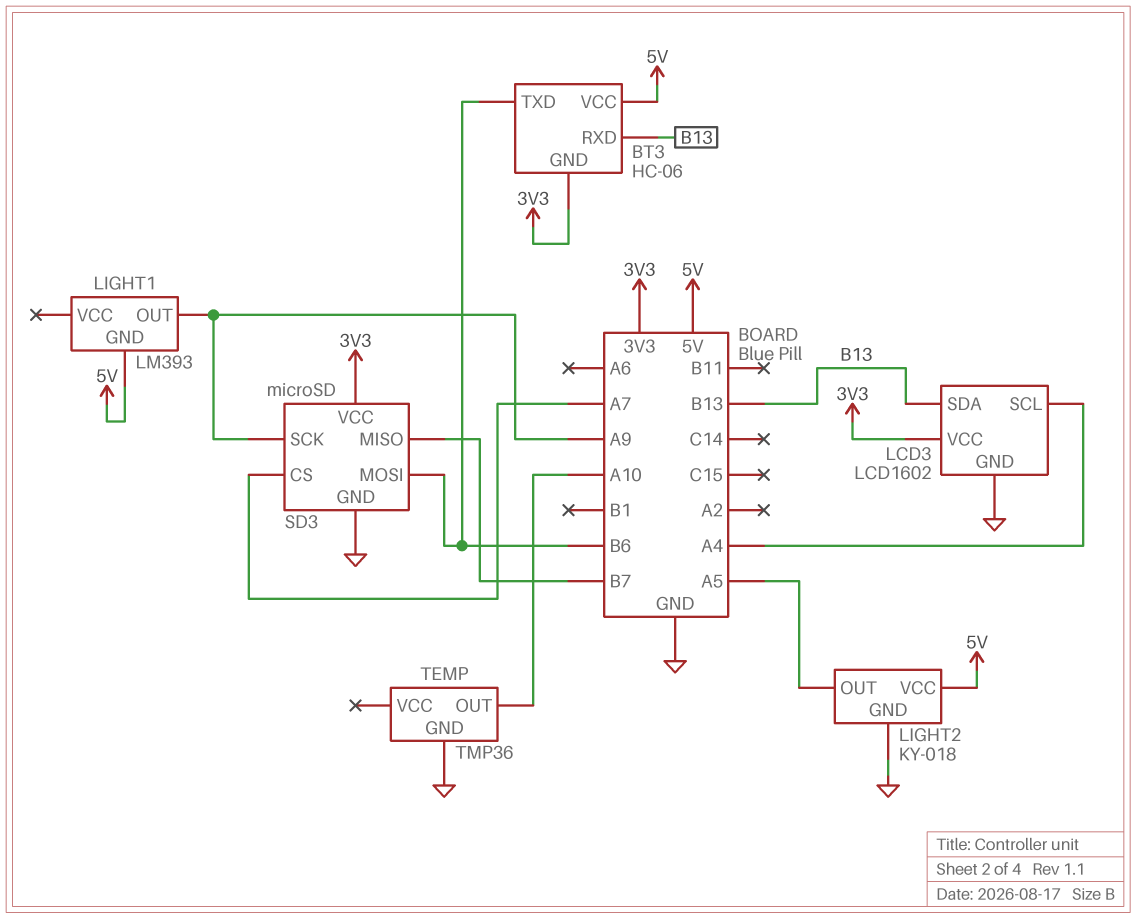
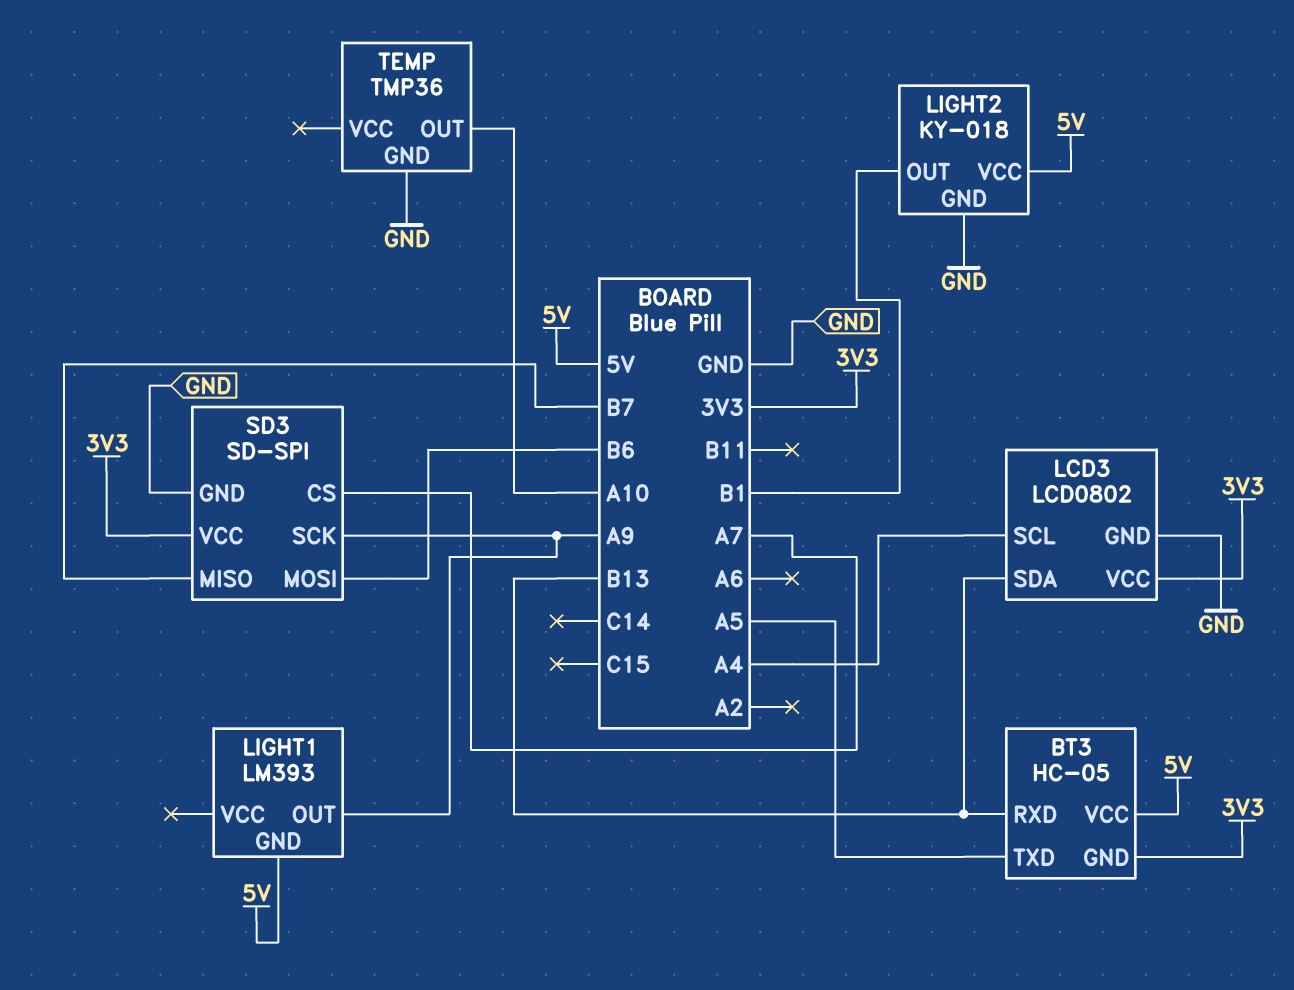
BT3: HC-06 -> HC-05
BT3 pin TXD: B6 -> A5
LCD3: LCD1602 -> LCD0802
LIGHT2 pin OUT: A5 -> B1
SD3: microSD -> SD-SPI

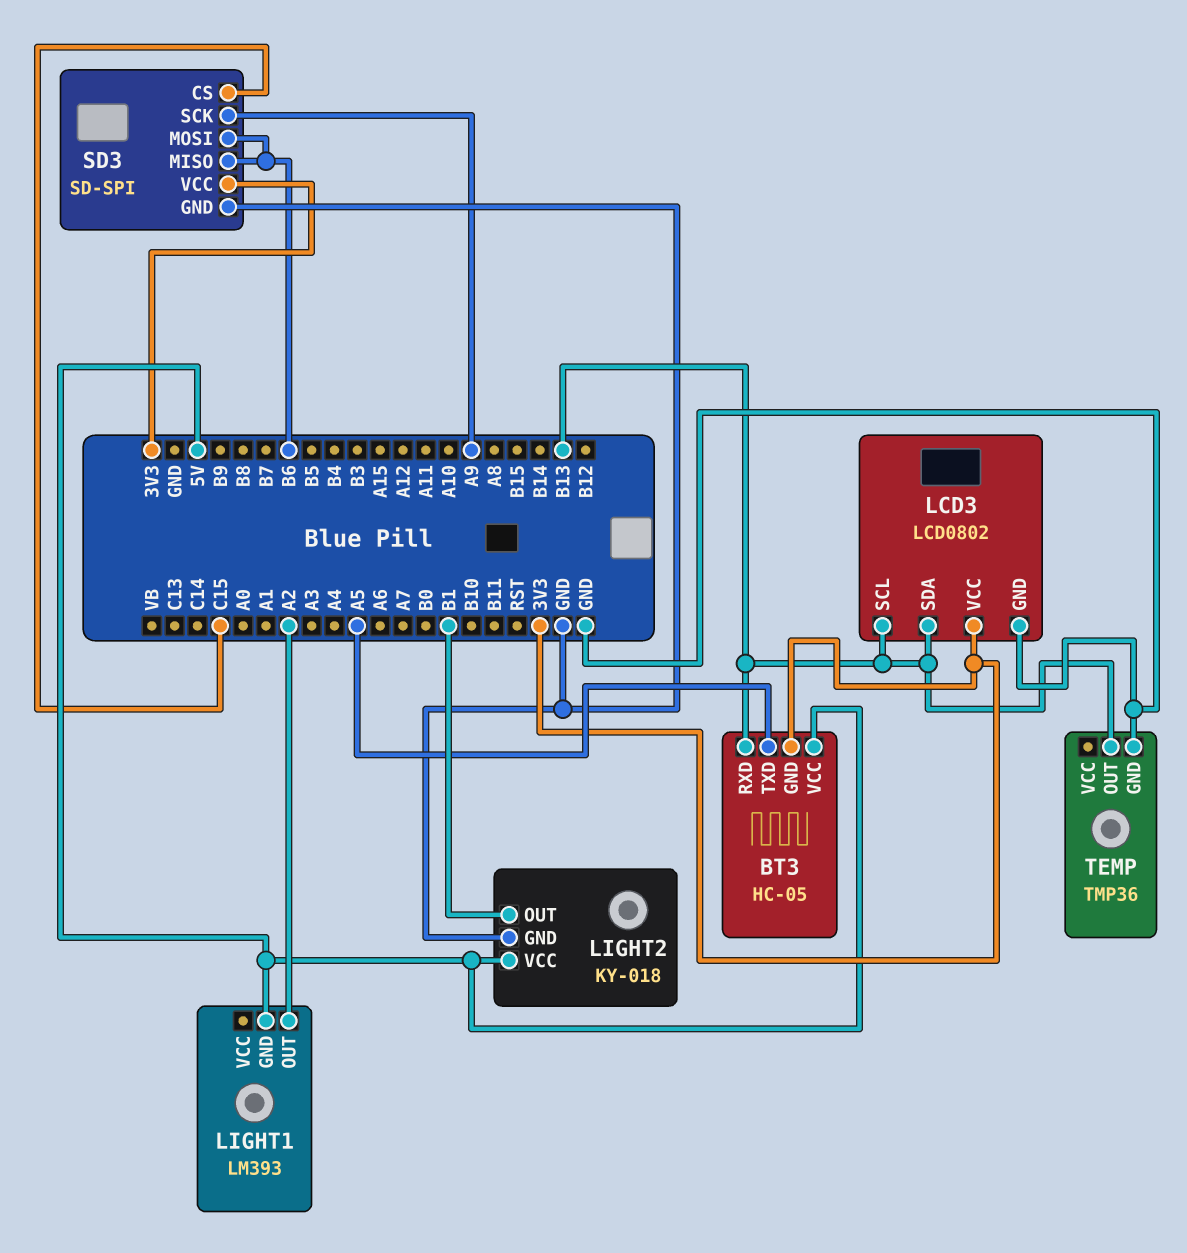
LCD3 pin SCL: A4 -> B13
LIGHT1 pin OUT: A9 -> A2
SD3 pin CS: A7 -> C15
SD3 pin MISO: B7 -> B6
TEMP pin OUT: A10 -> B13

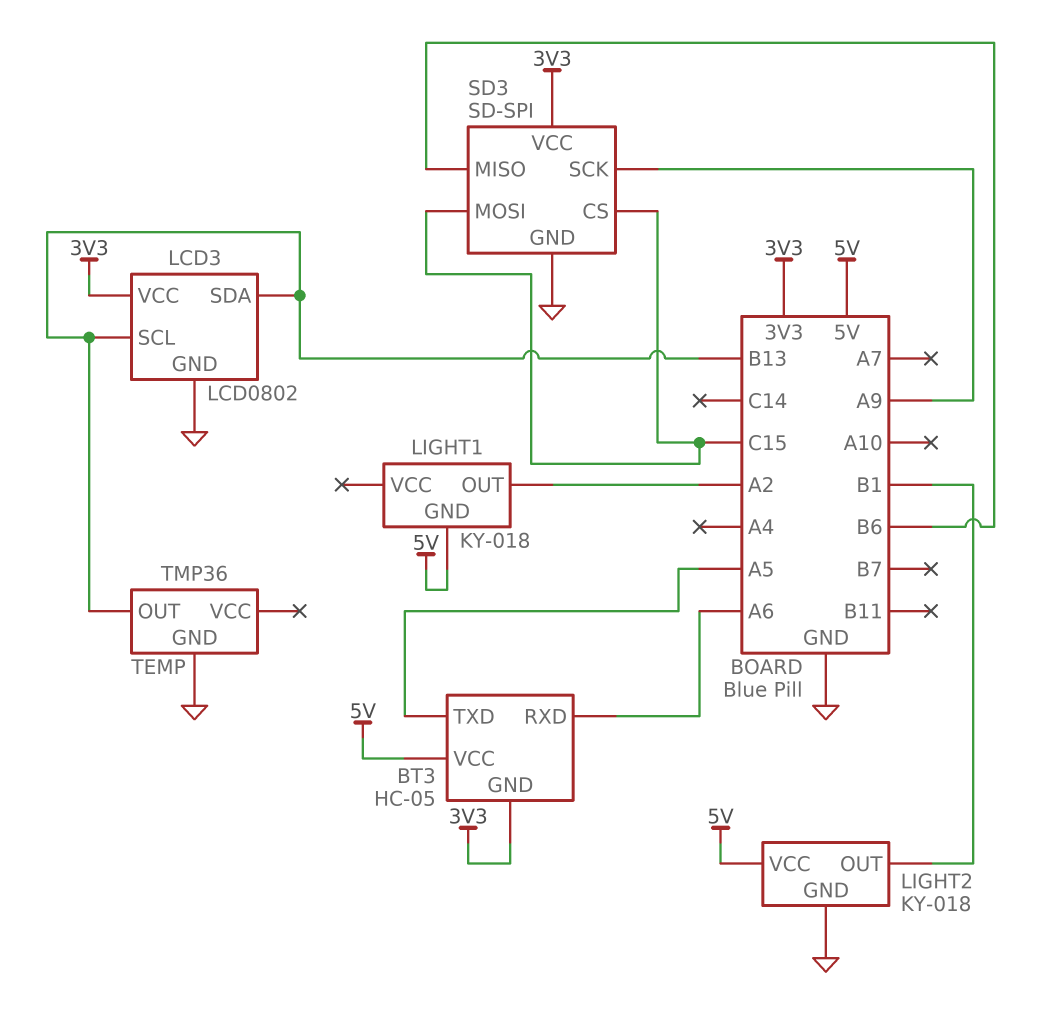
BT3 pin RXD: B13 -> A6
LIGHT1: LM393 -> KY-018
SD3 pin MOSI: B6 -> C15

